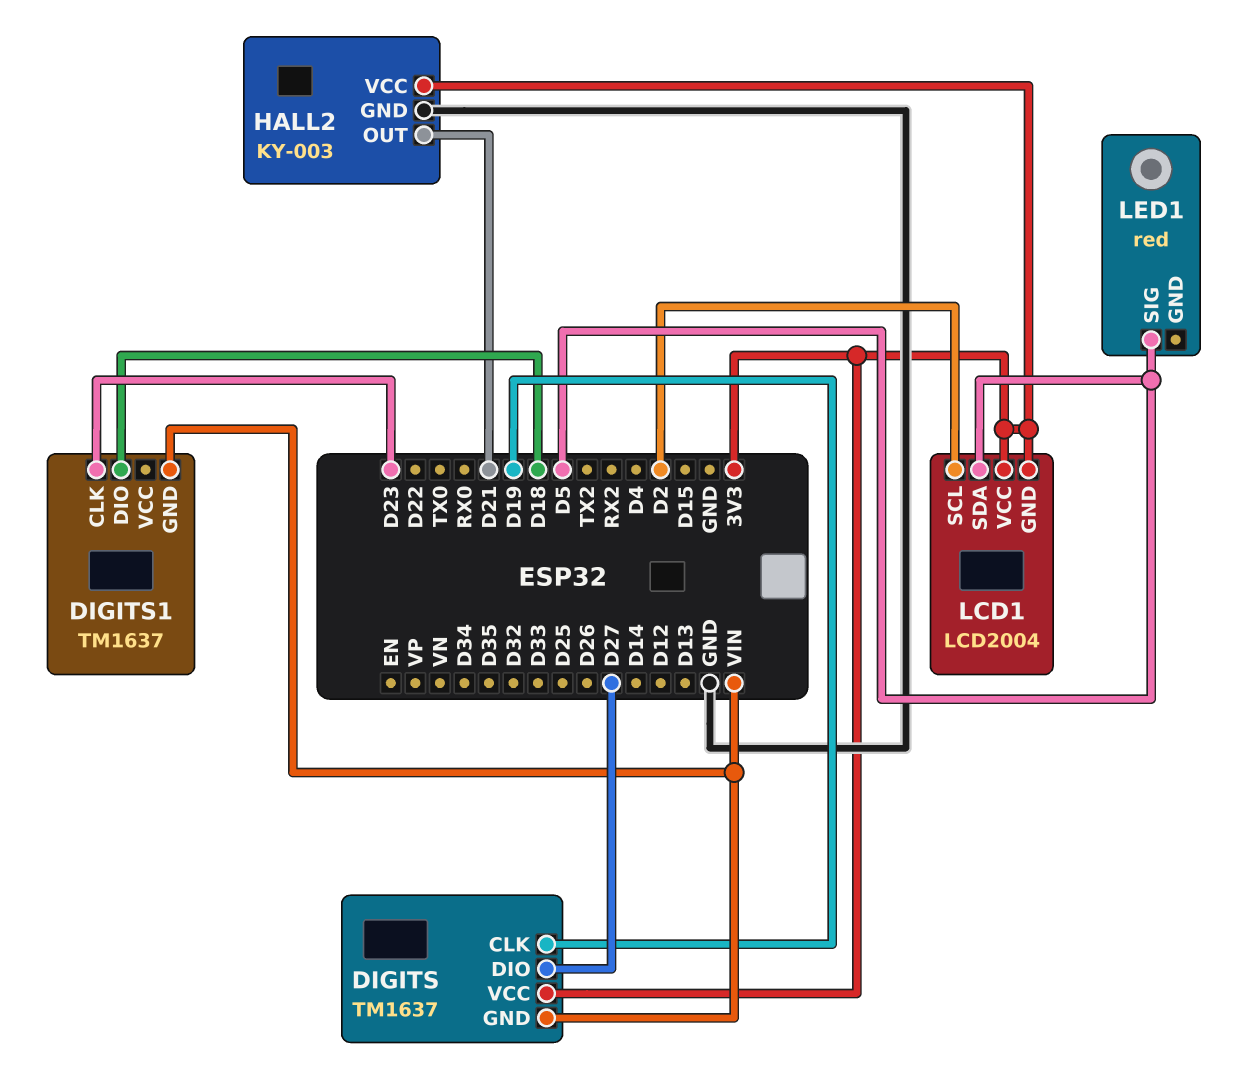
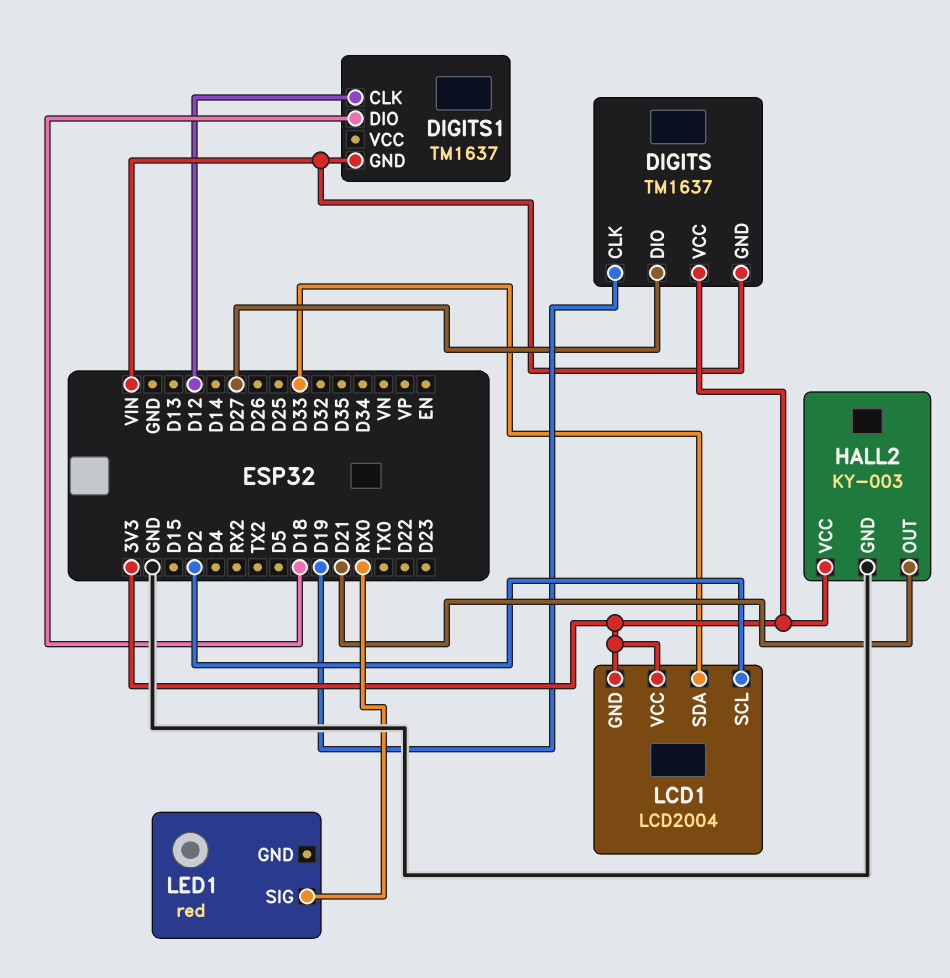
DIGITS1 pin CLK: D23 -> D12
LCD1 pin SDA: D5 -> D33
LED1 pin SIG: D5 -> RX0

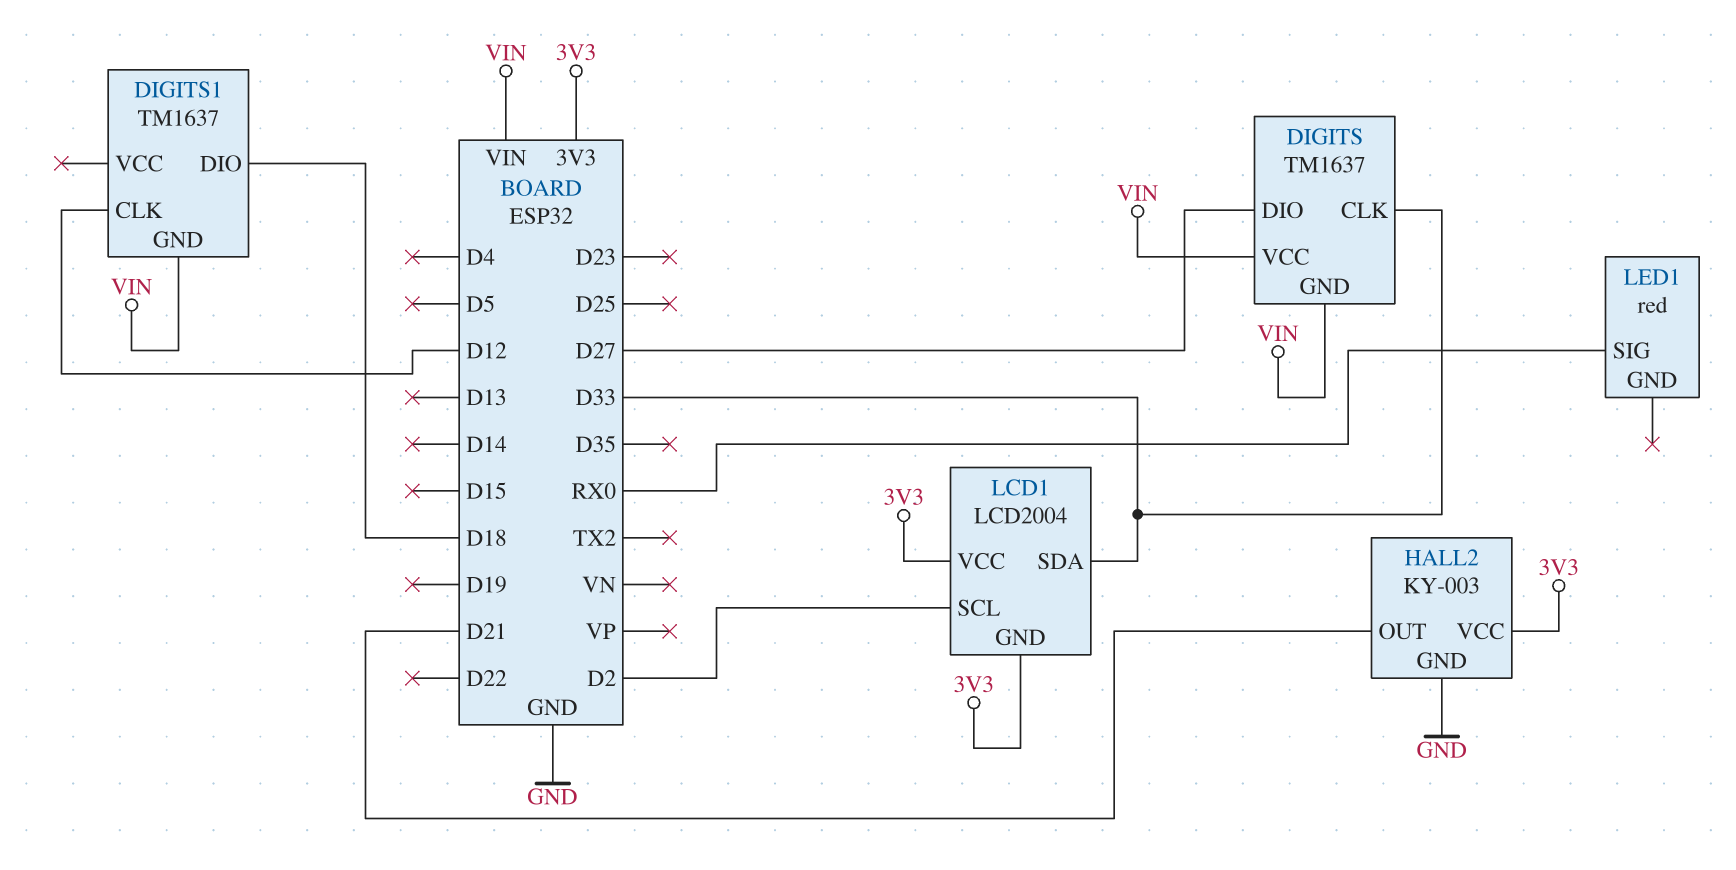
DIGITS pin CLK: D19 -> D33
DIGITS pin VCC: 3V3 -> VIN

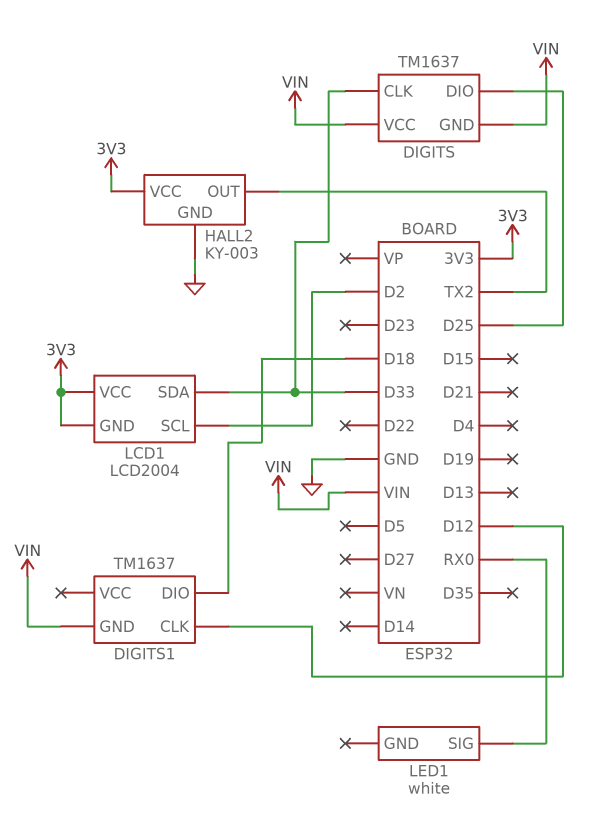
DIGITS pin DIO: D27 -> D25
HALL2 pin OUT: D21 -> TX2
LED1: red -> white

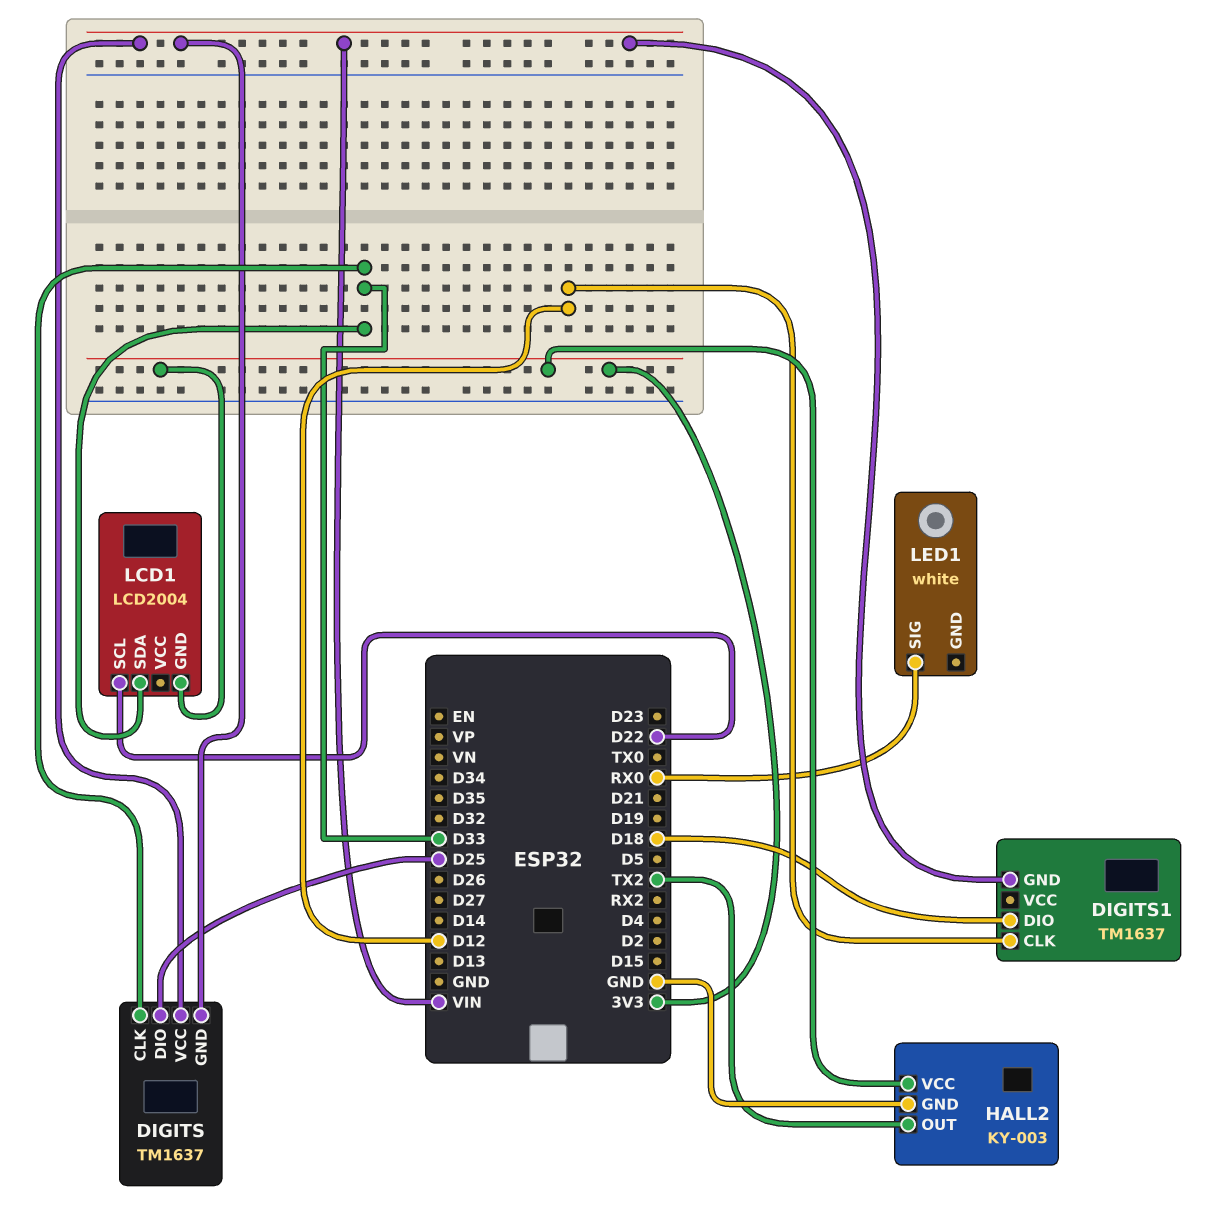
LCD1 pin SCL: D2 -> D22
LCD1 pin VCC: 3V3 -> none

